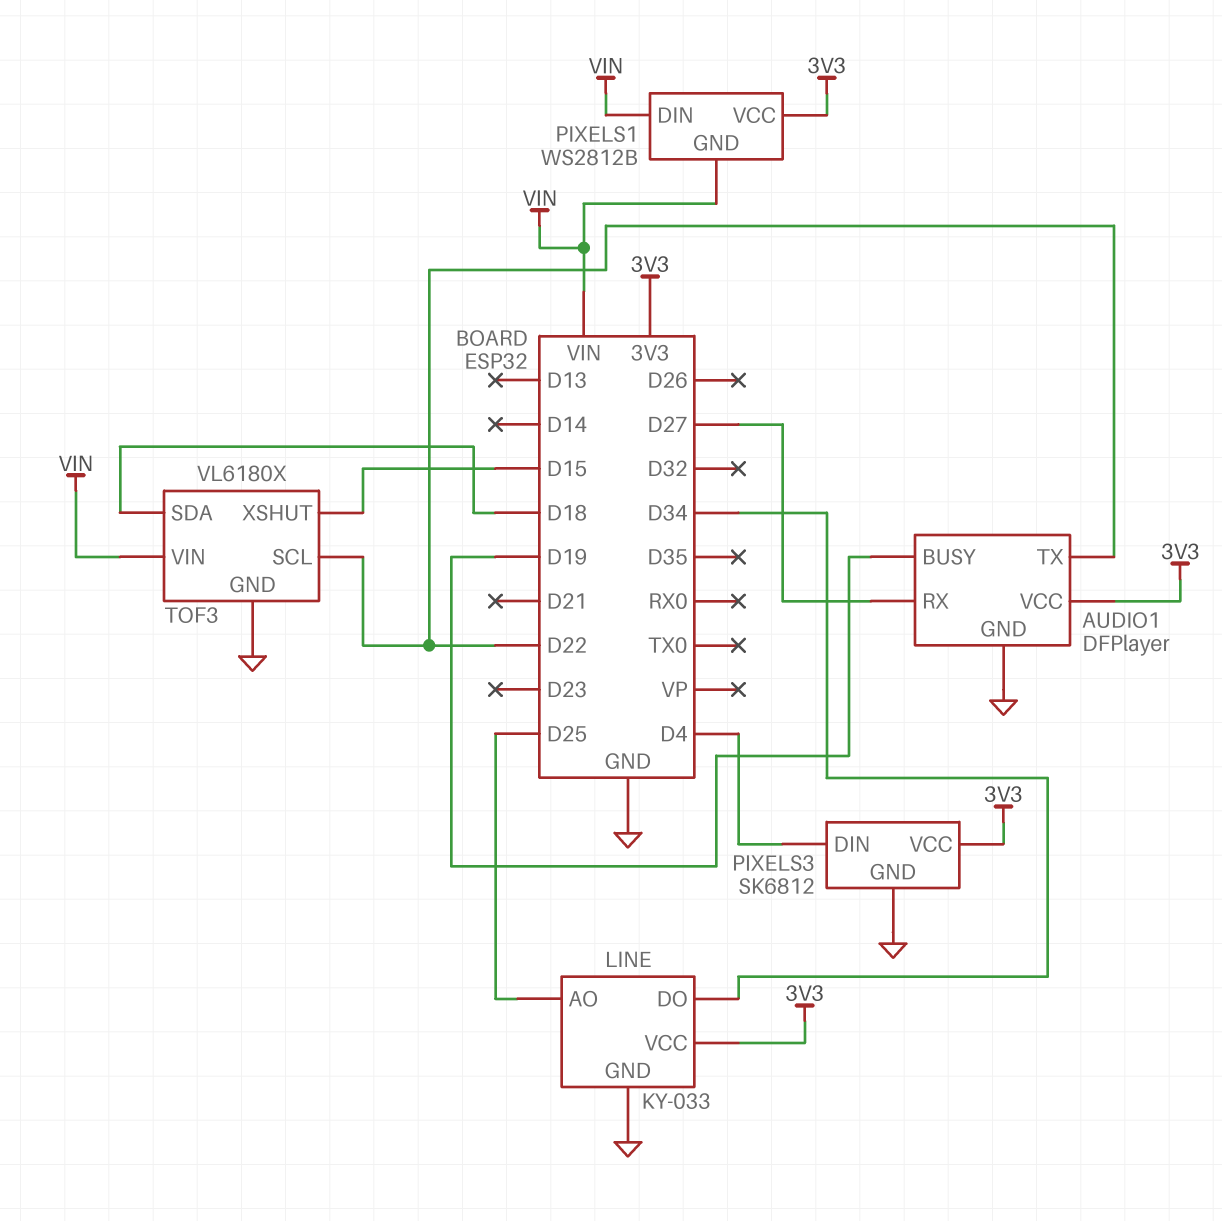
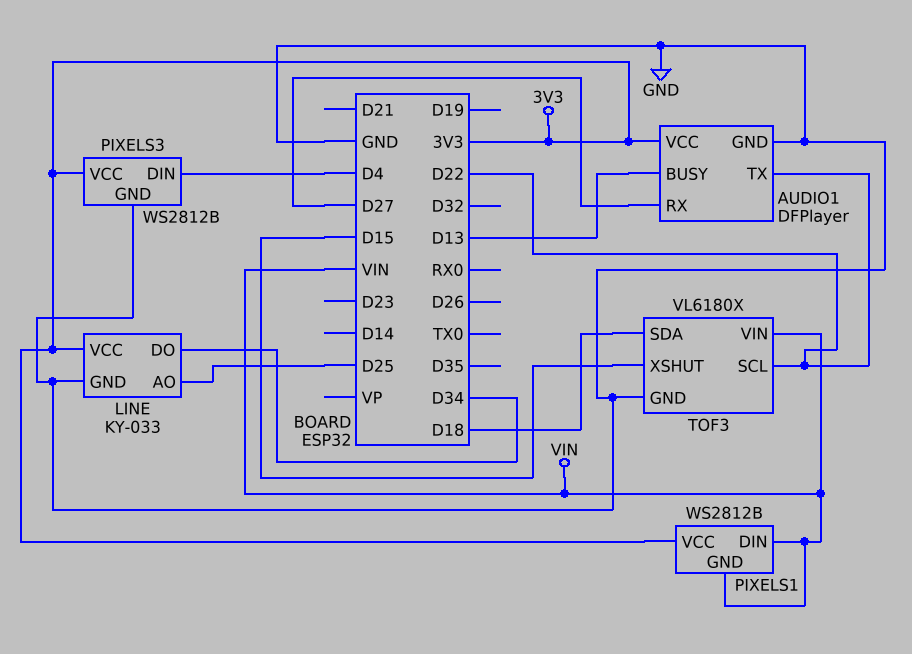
AUDIO1 pin BUSY: D19 -> D13
PIXELS3: SK6812 -> WS2812B

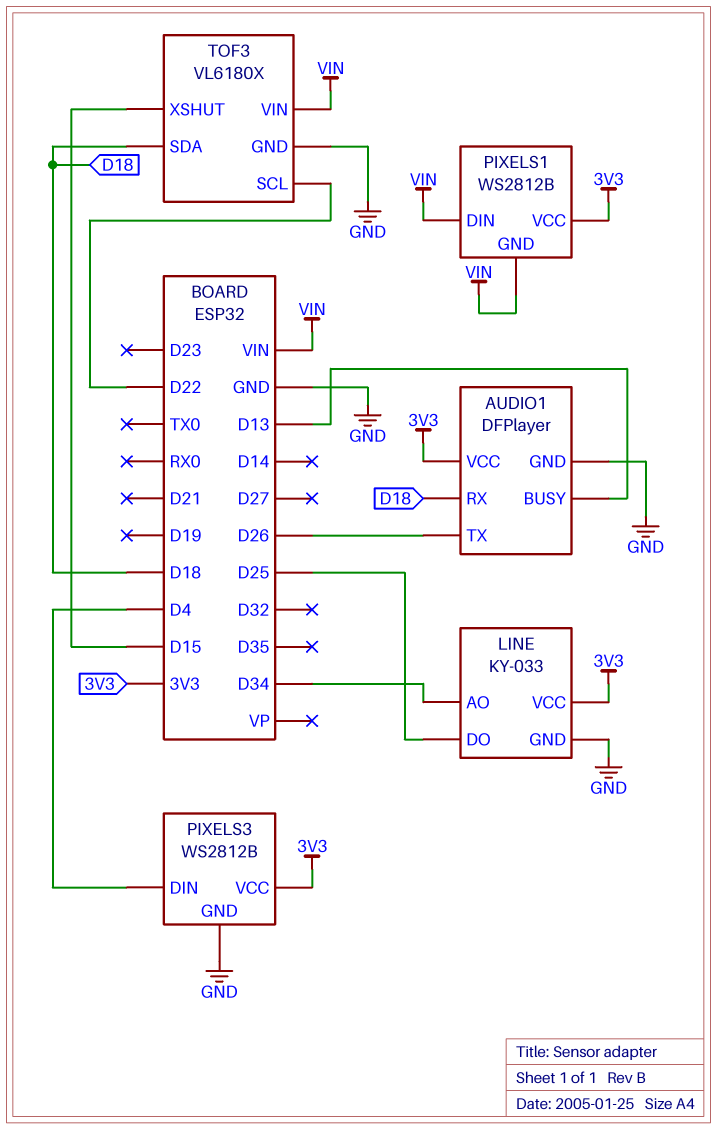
AUDIO1 pin RX: D27 -> D18
AUDIO1 pin TX: D22 -> D26
LINE pin AO: D25 -> D34
LINE pin DO: D34 -> D25

